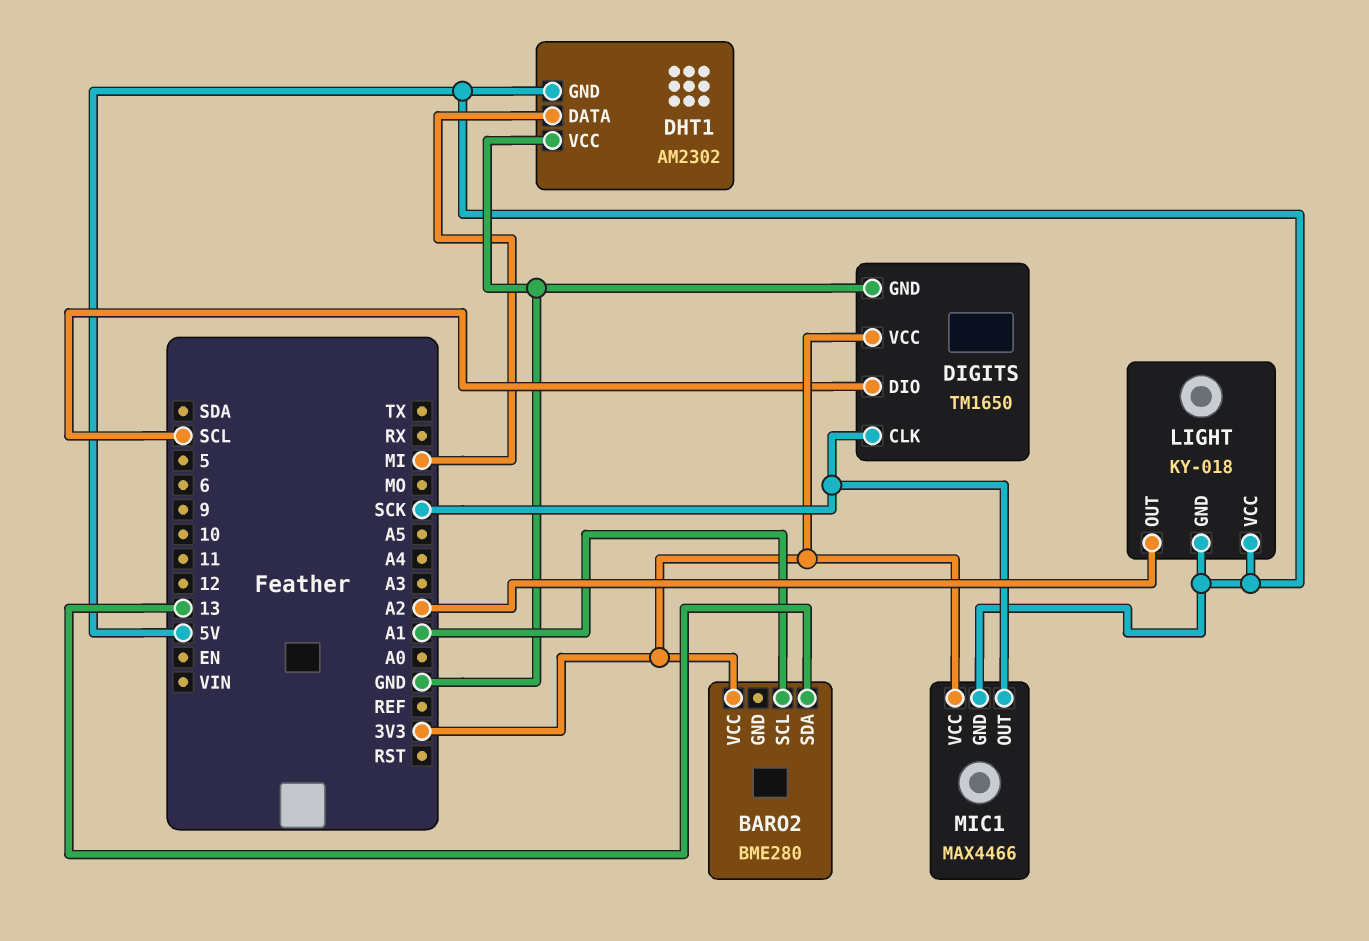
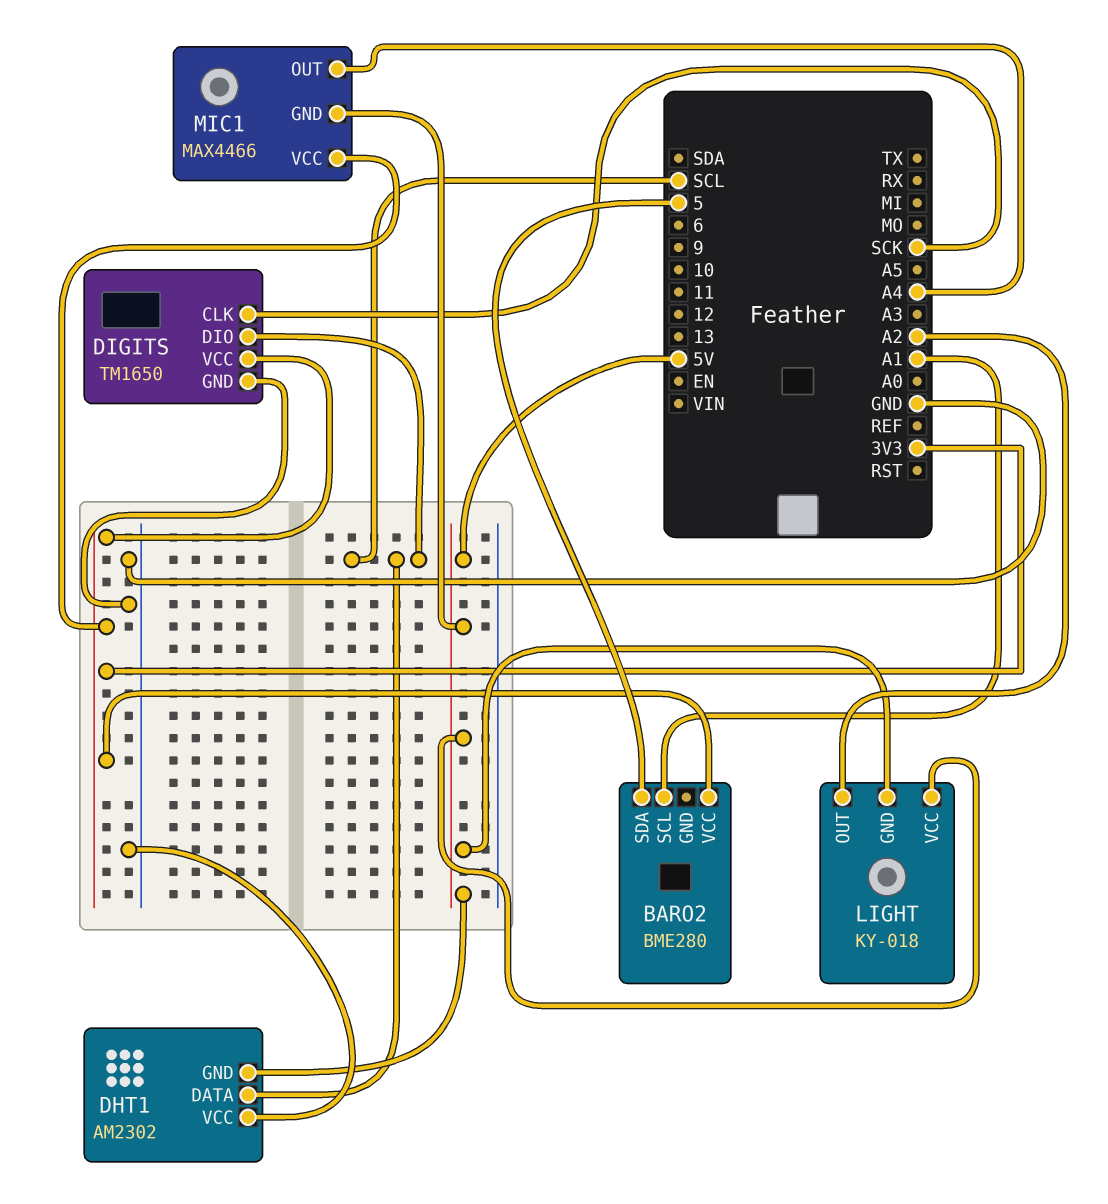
BARO2 pin SDA: 13 -> 5
DHT1 pin DATA: MI -> SCL
MIC1 pin OUT: SCK -> A4

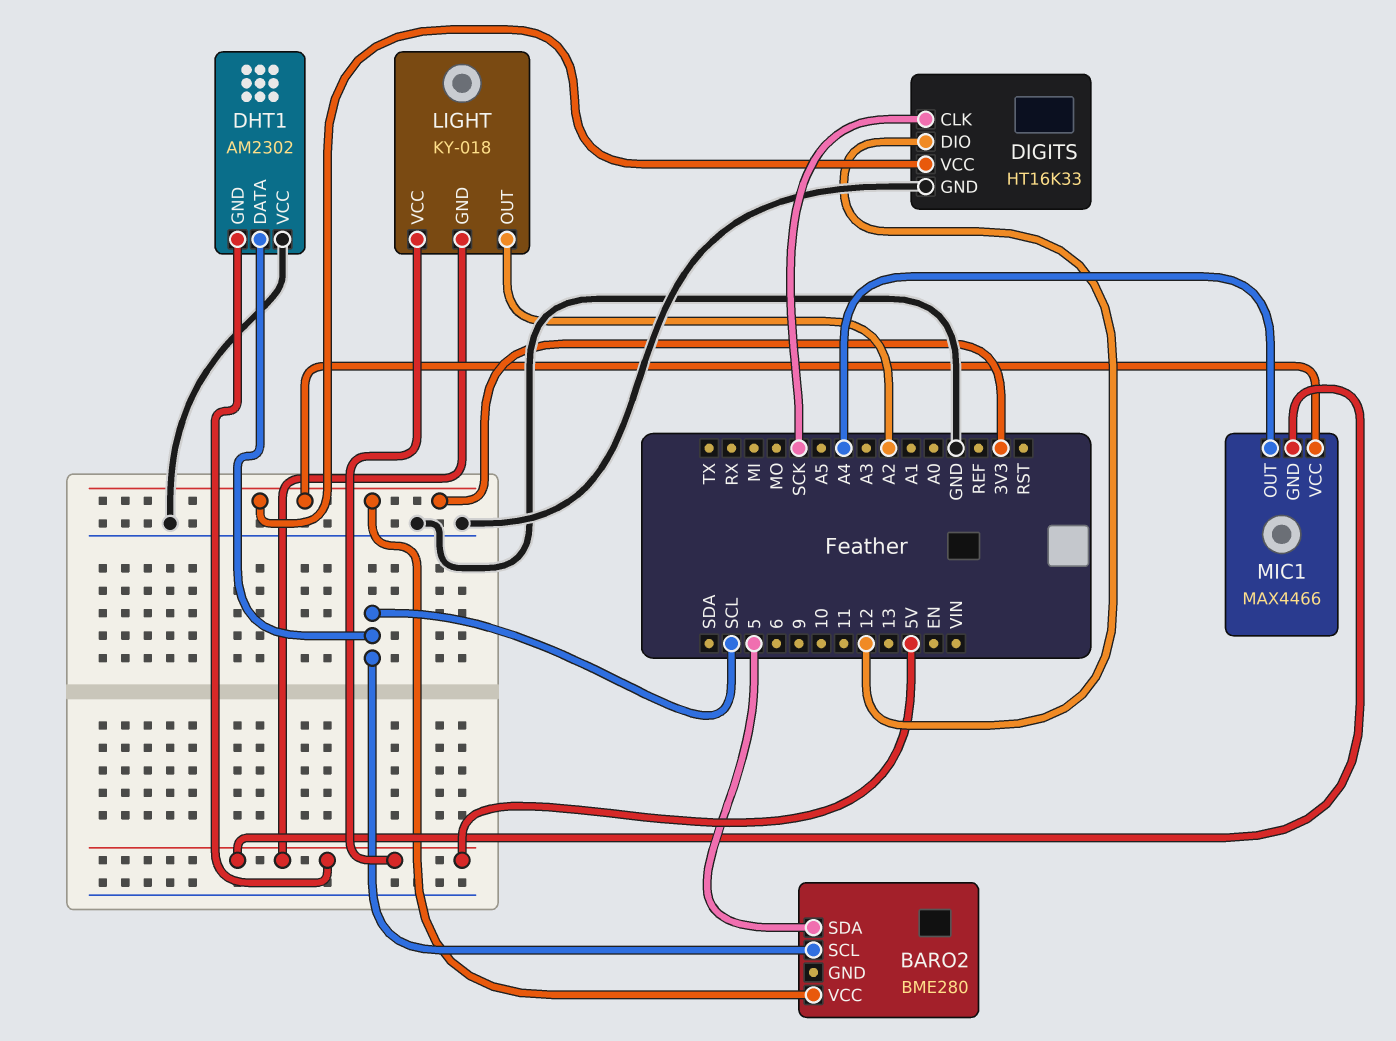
BARO2 pin SCL: A1 -> SCL
DIGITS: TM1650 -> HT16K33
DIGITS pin DIO: SCL -> 12

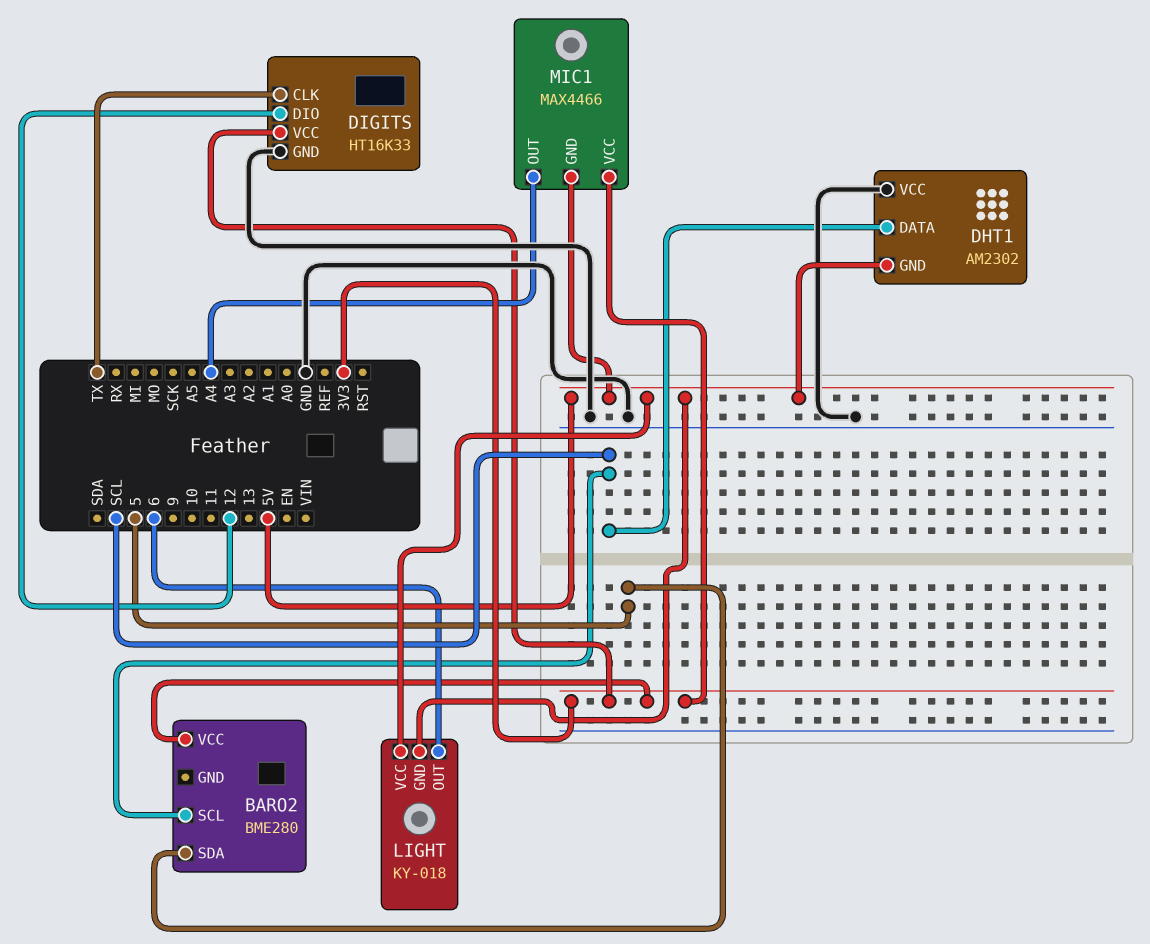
DIGITS pin CLK: SCK -> TX
LIGHT pin OUT: A2 -> 6

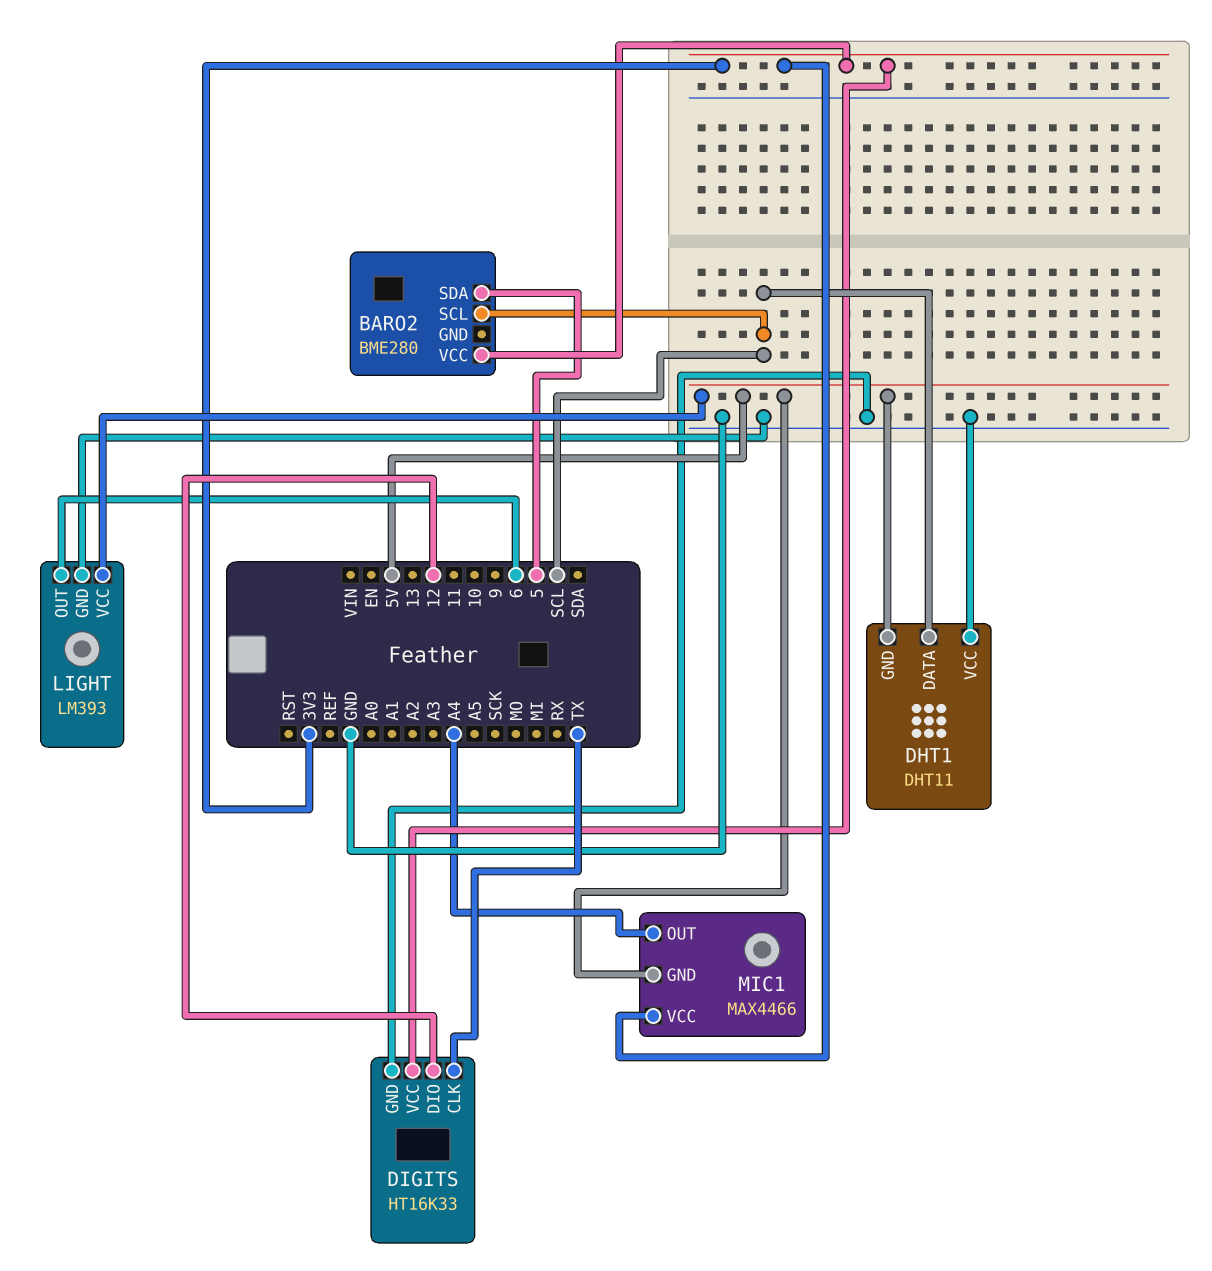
DHT1: AM2302 -> DHT11
LIGHT: KY-018 -> LM393
LIGHT pin GND: 5V -> GND

